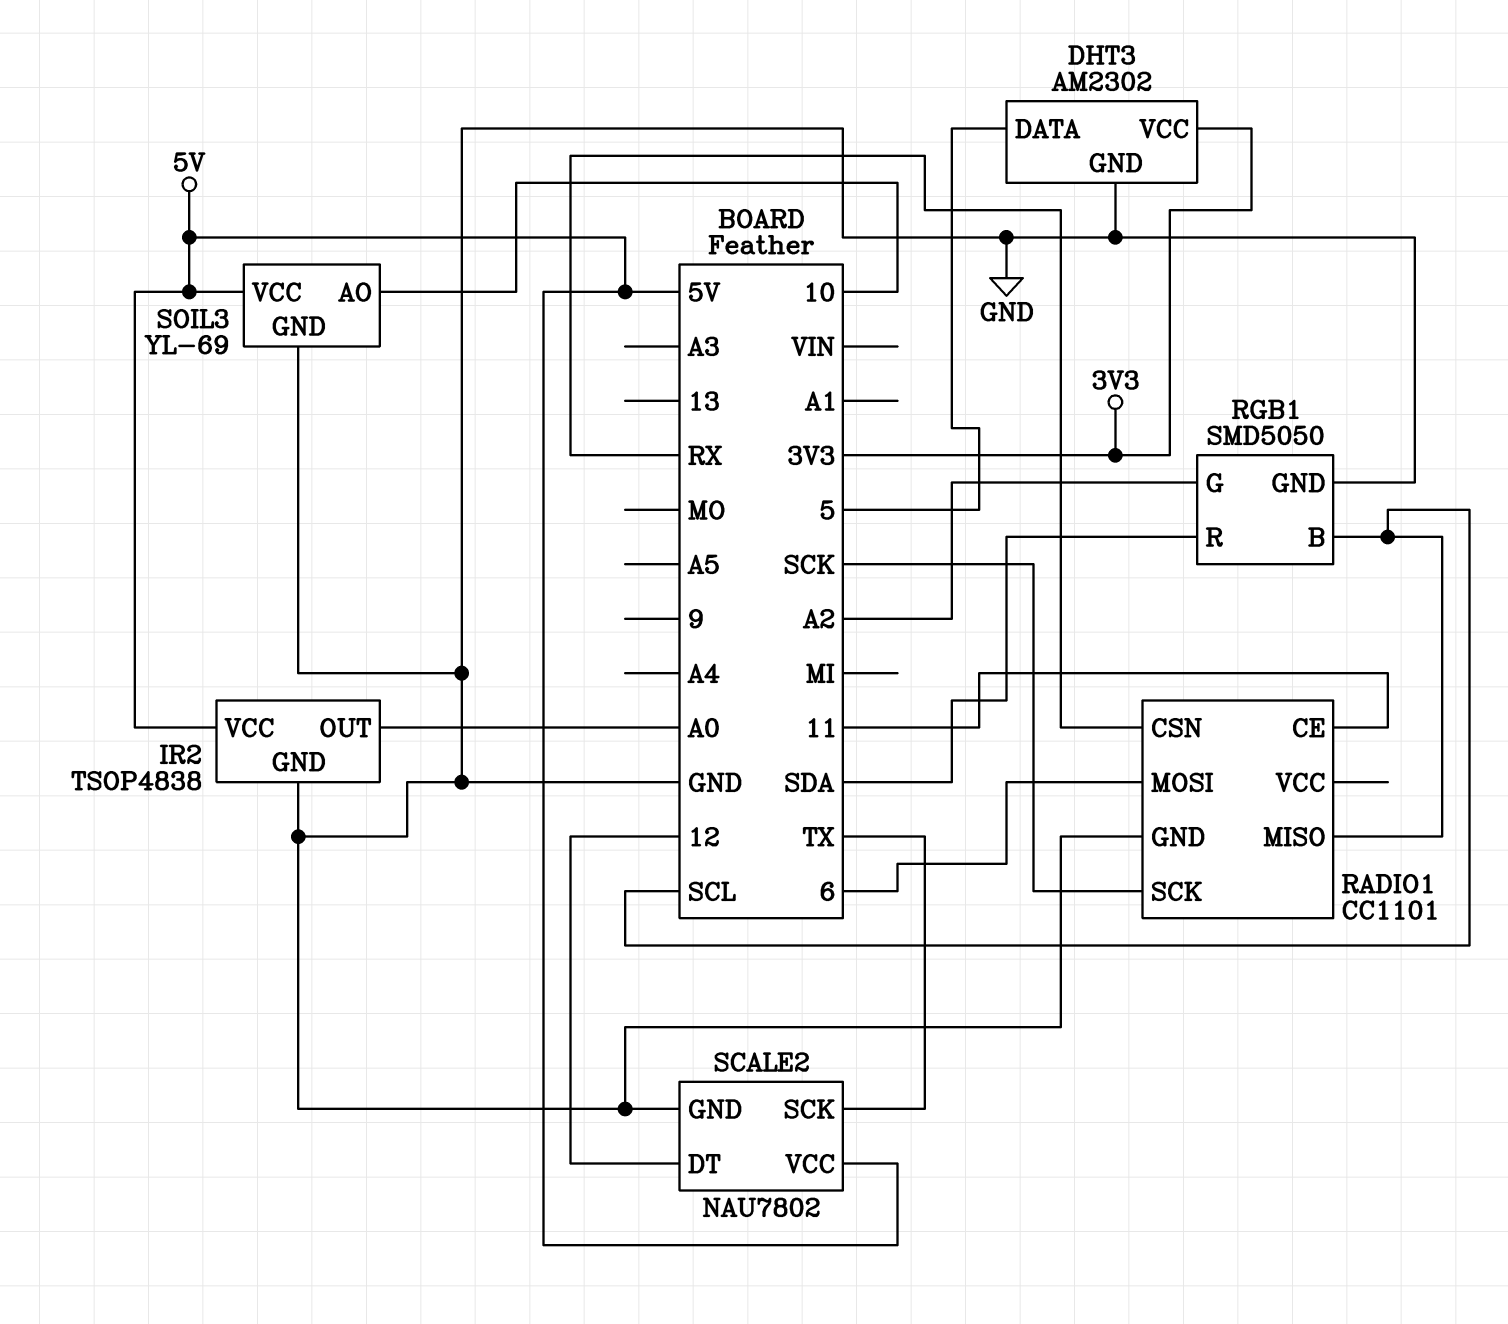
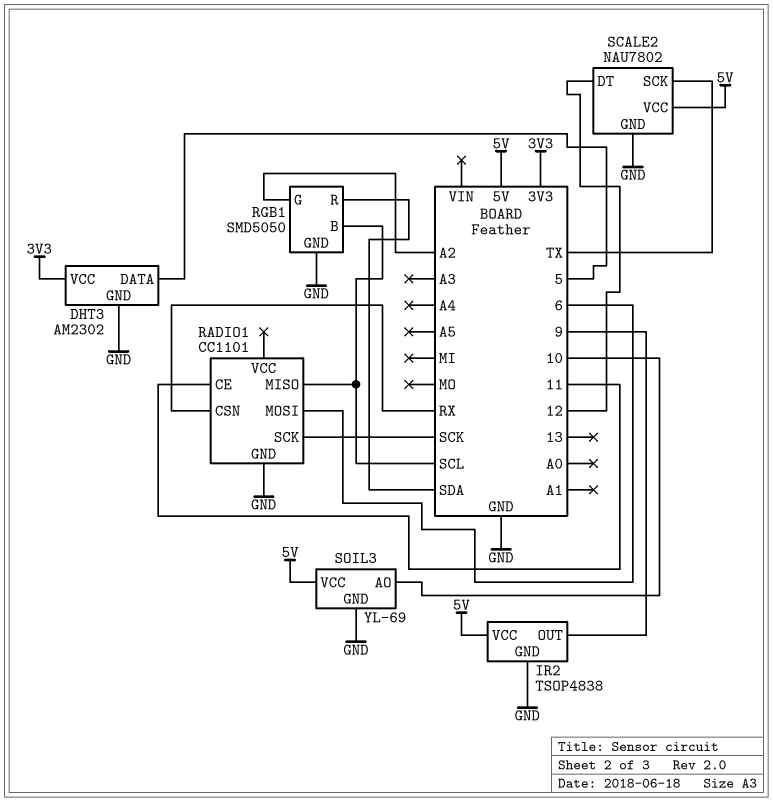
IR2 pin OUT: A0 -> 9

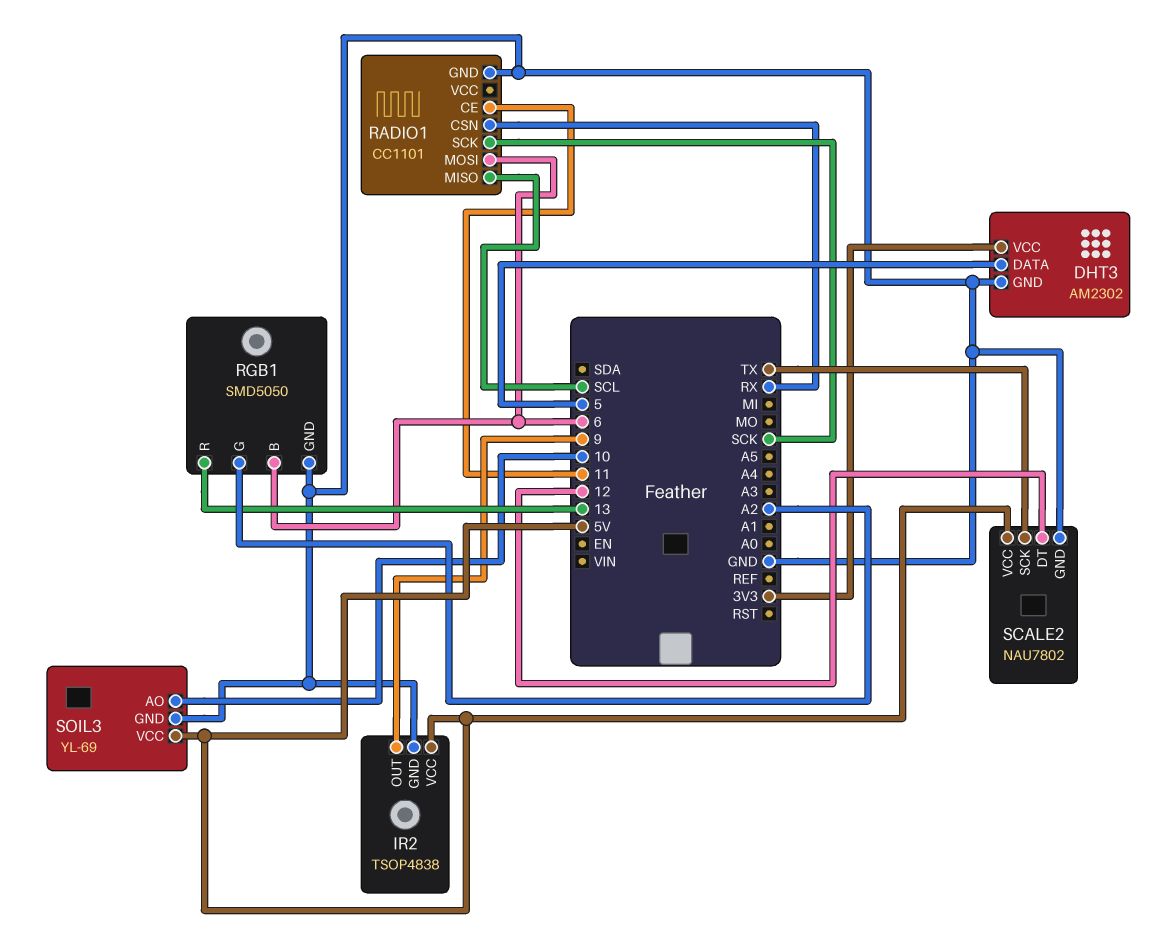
RGB1 pin B: SCL -> 6
RGB1 pin R: SDA -> 13

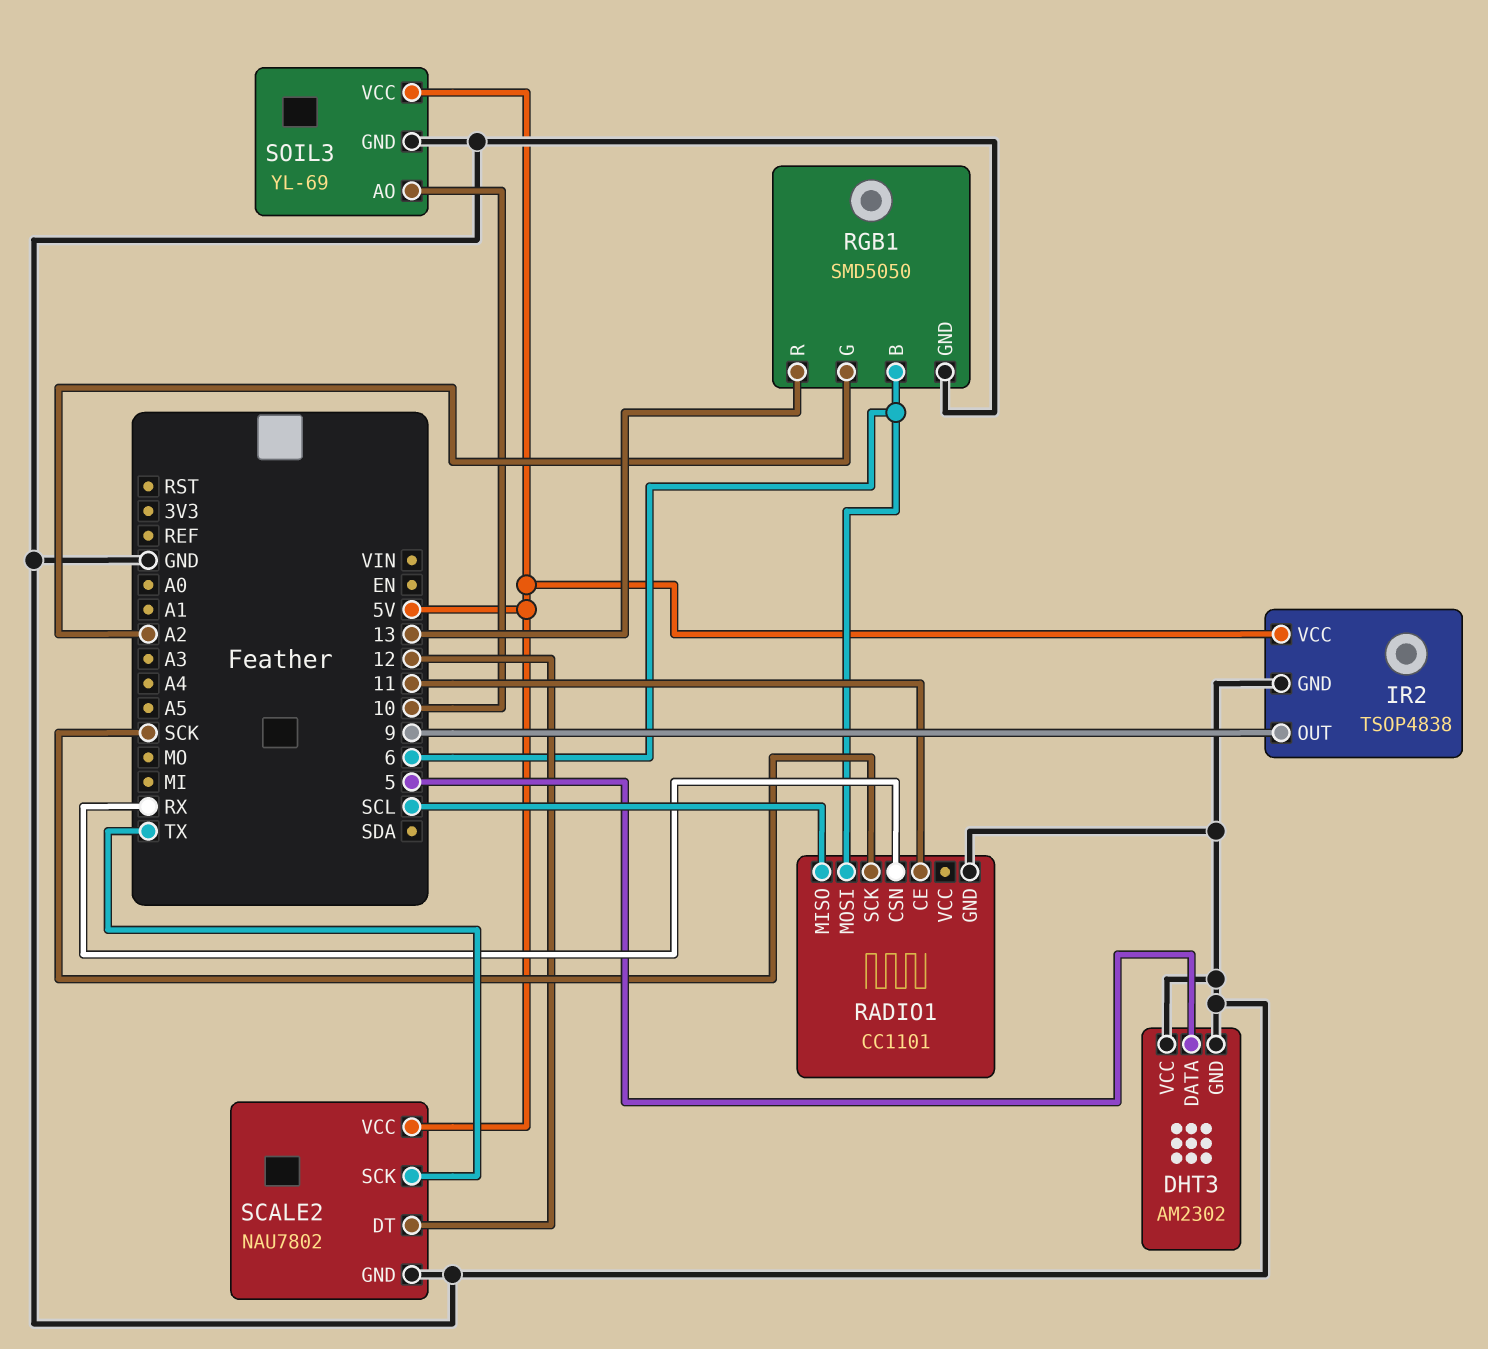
DHT3 pin VCC: 3V3 -> GND

